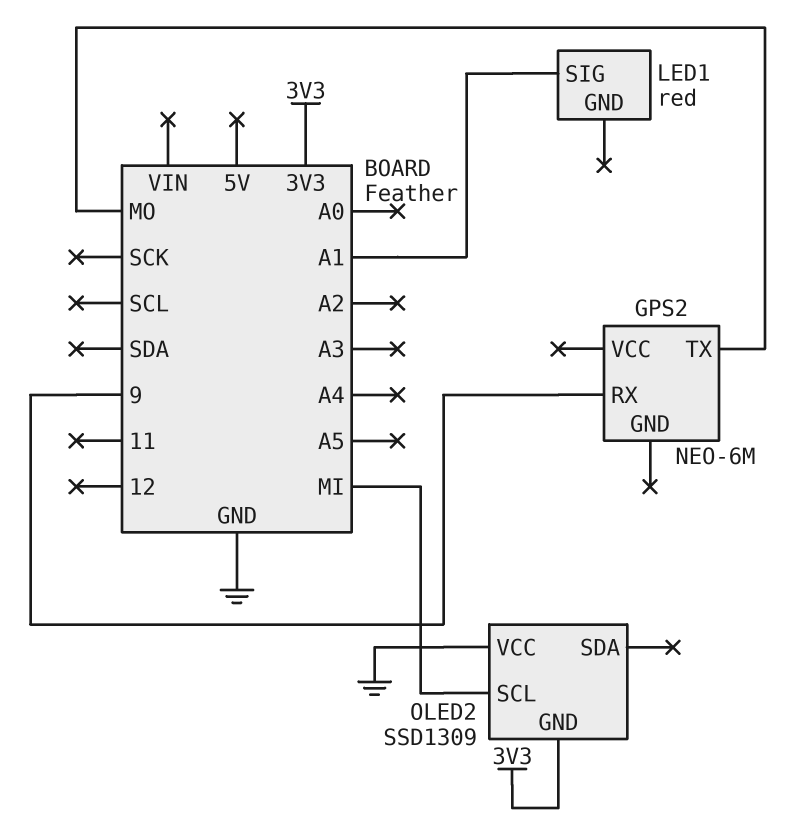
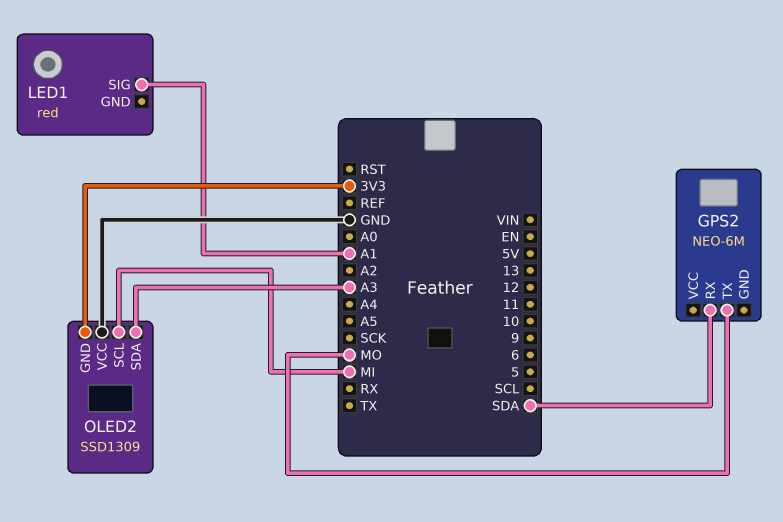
GPS2 pin RX: 9 -> SDA
OLED2 pin SDA: none -> A3

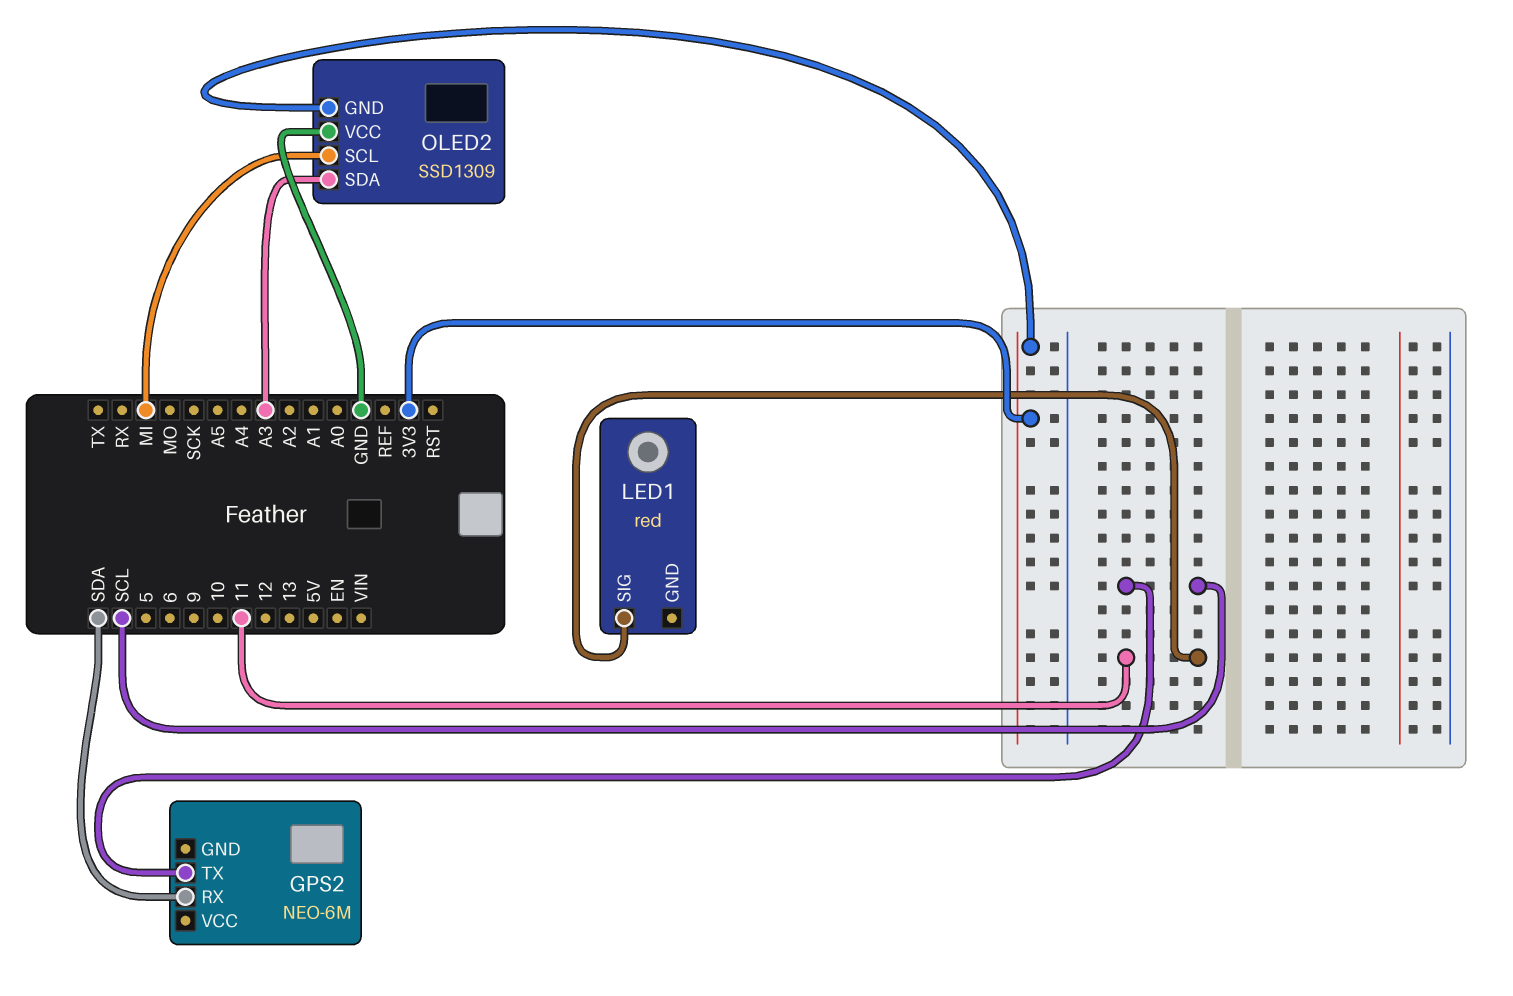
GPS2 pin TX: MO -> SCL
LED1 pin SIG: A1 -> 11

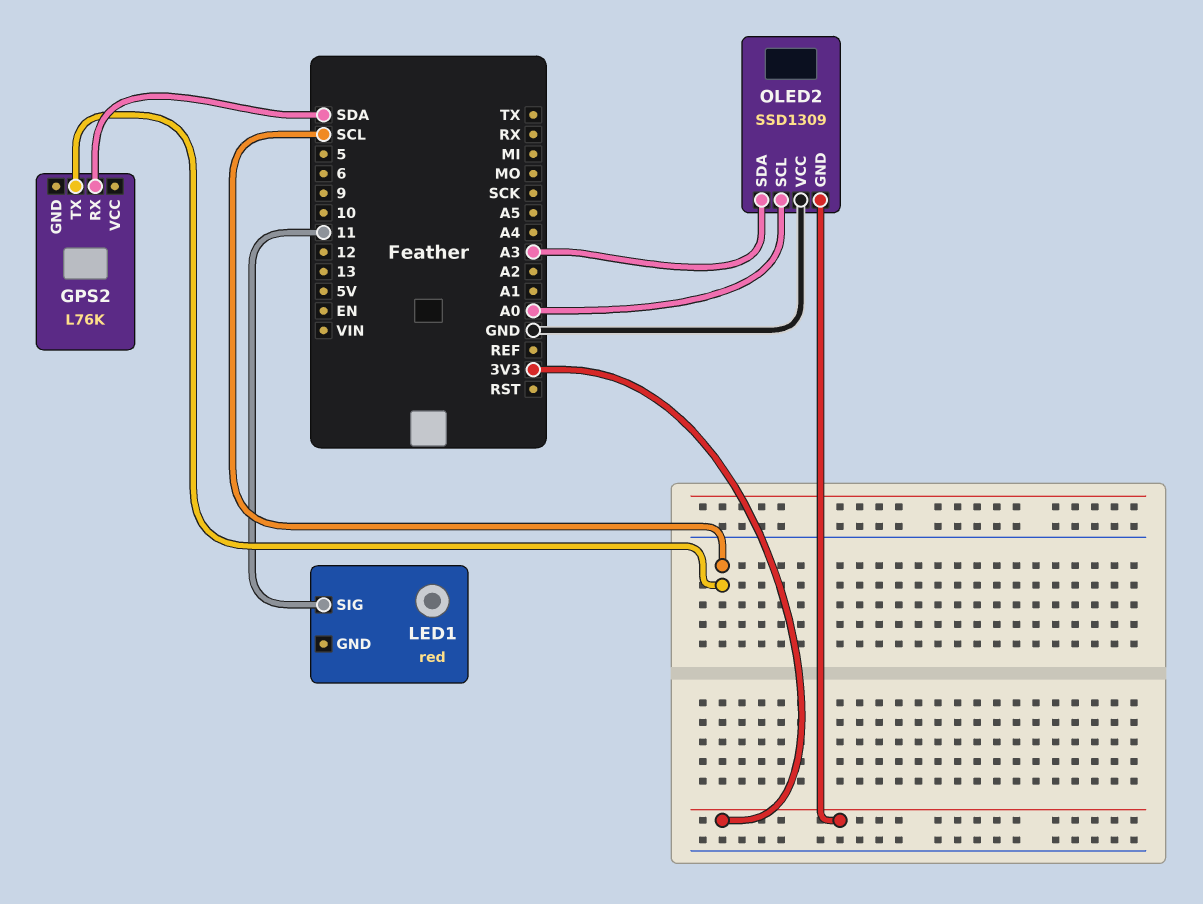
GPS2: NEO-6M -> L76K
OLED2 pin SCL: MI -> A0

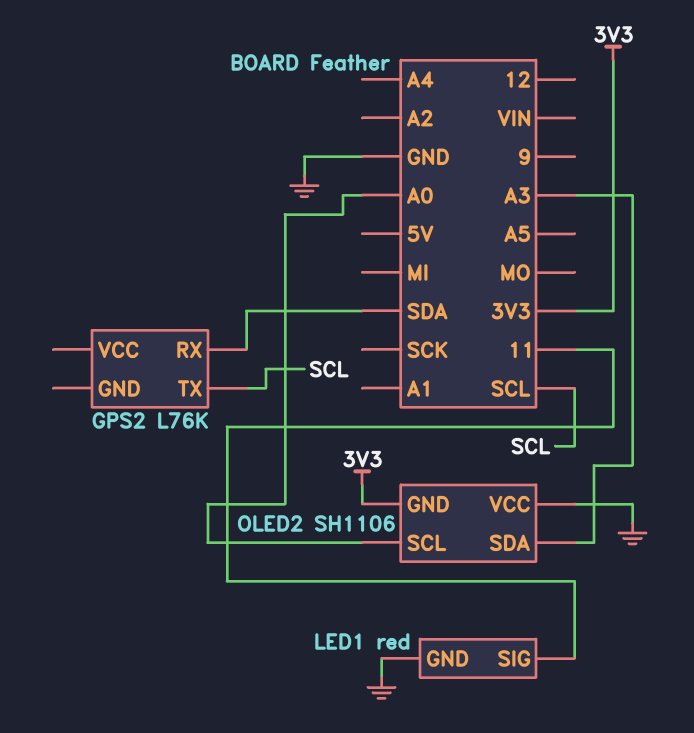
LED1 pin GND: none -> GND
OLED2: SSD1309 -> SH1106

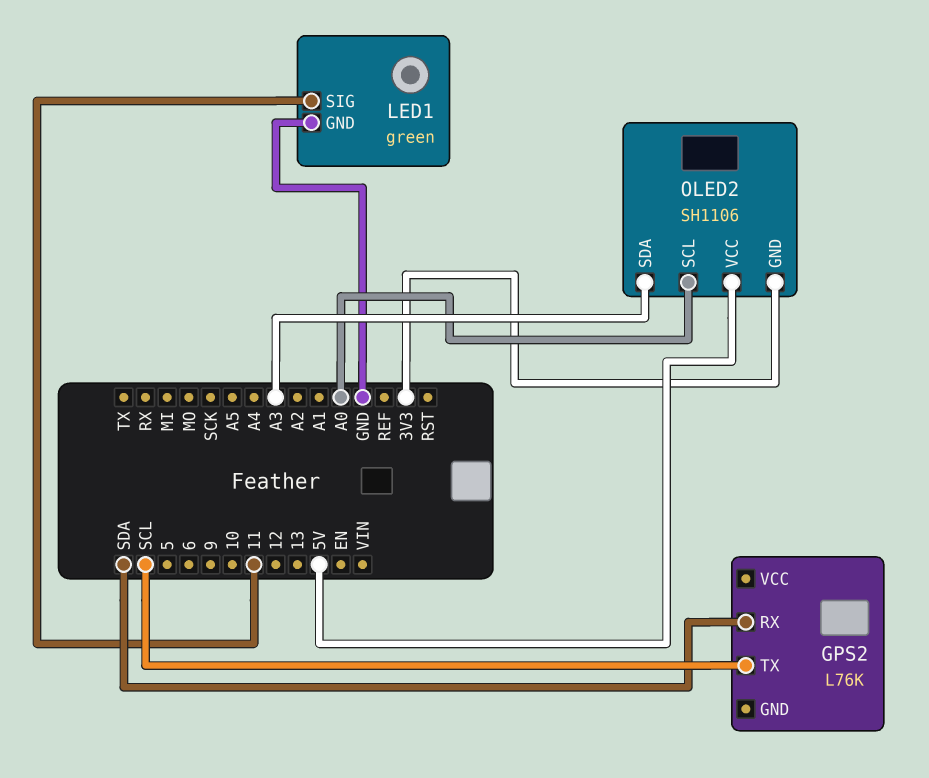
LED1: red -> green
OLED2 pin VCC: GND -> 5V

